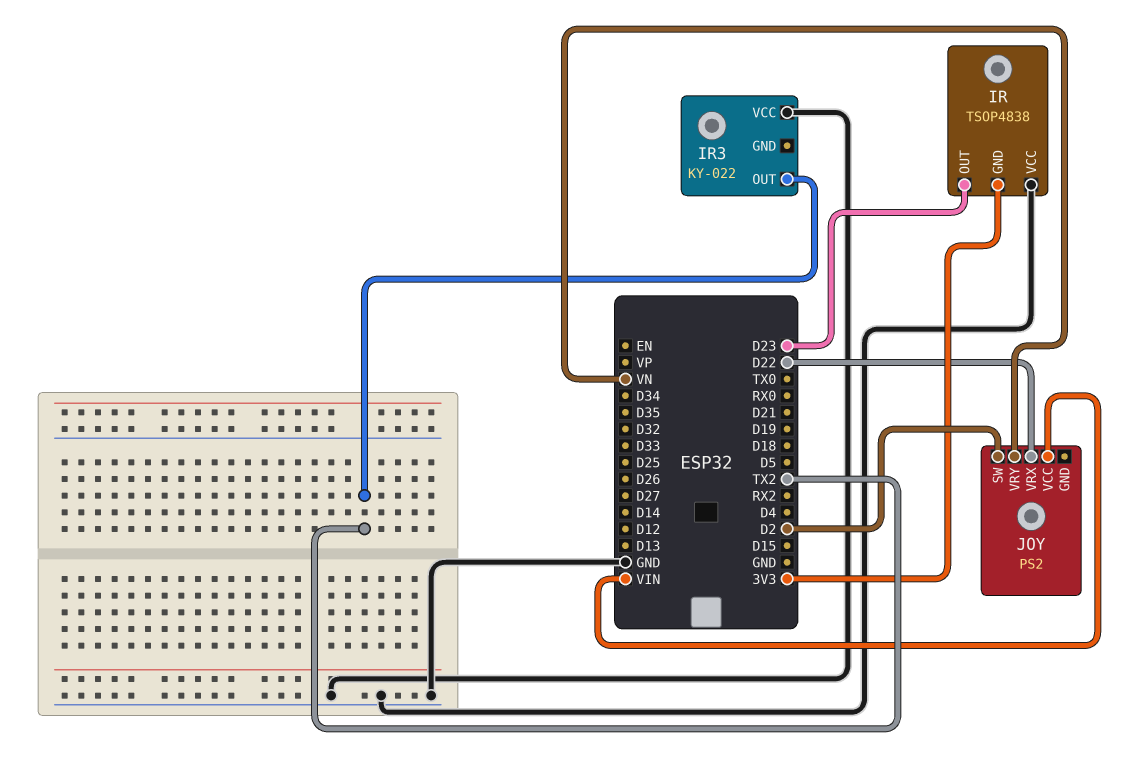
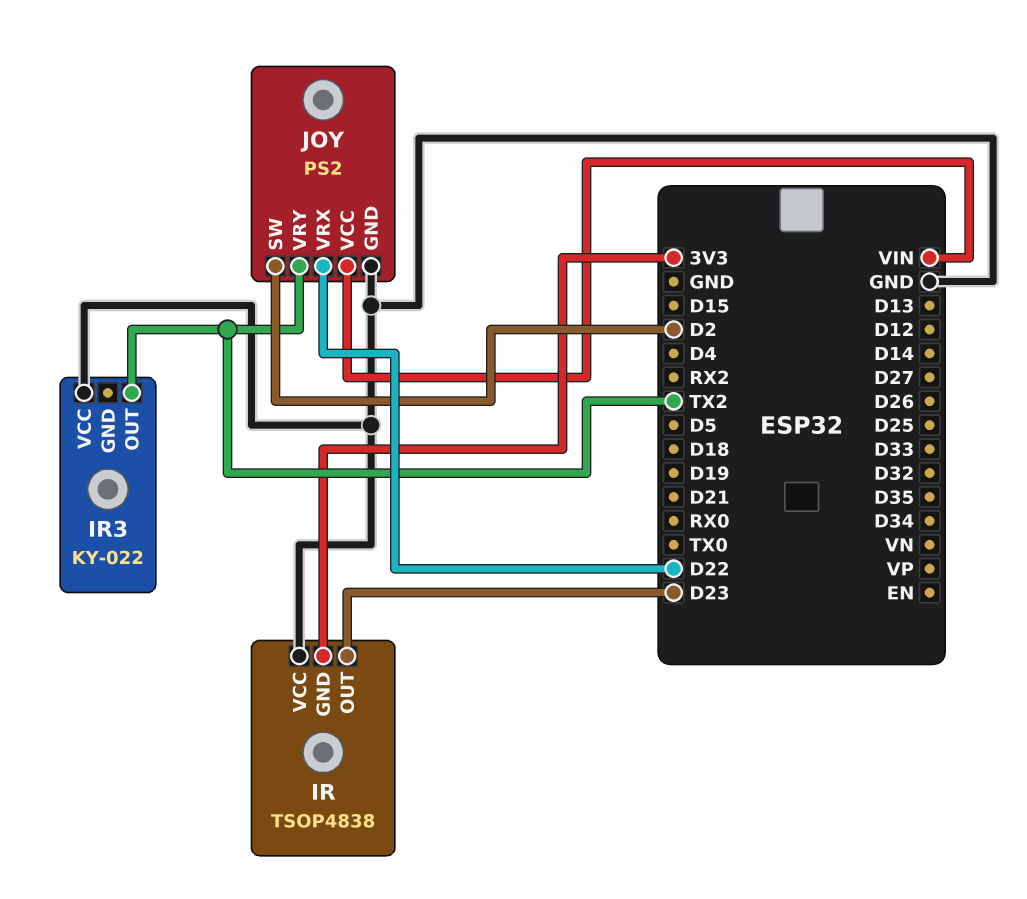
JOY pin GND: none -> GND
JOY pin VRY: VN -> TX2

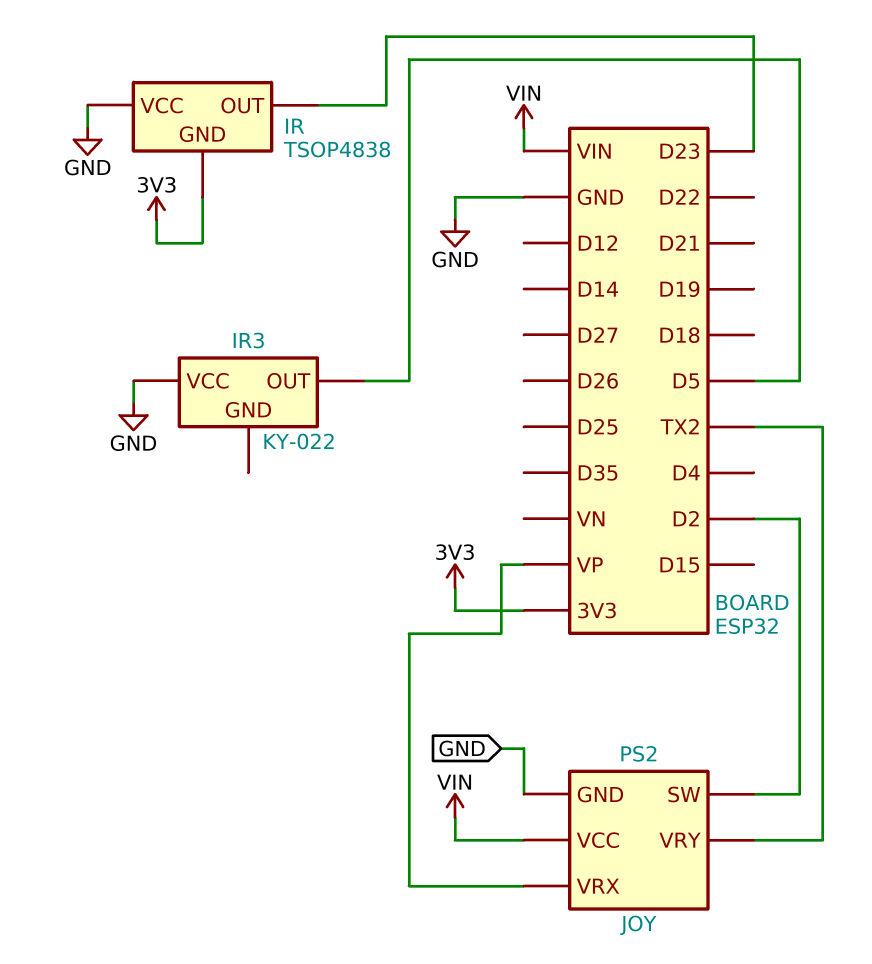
IR3 pin OUT: TX2 -> D5
JOY pin VRX: D22 -> VP

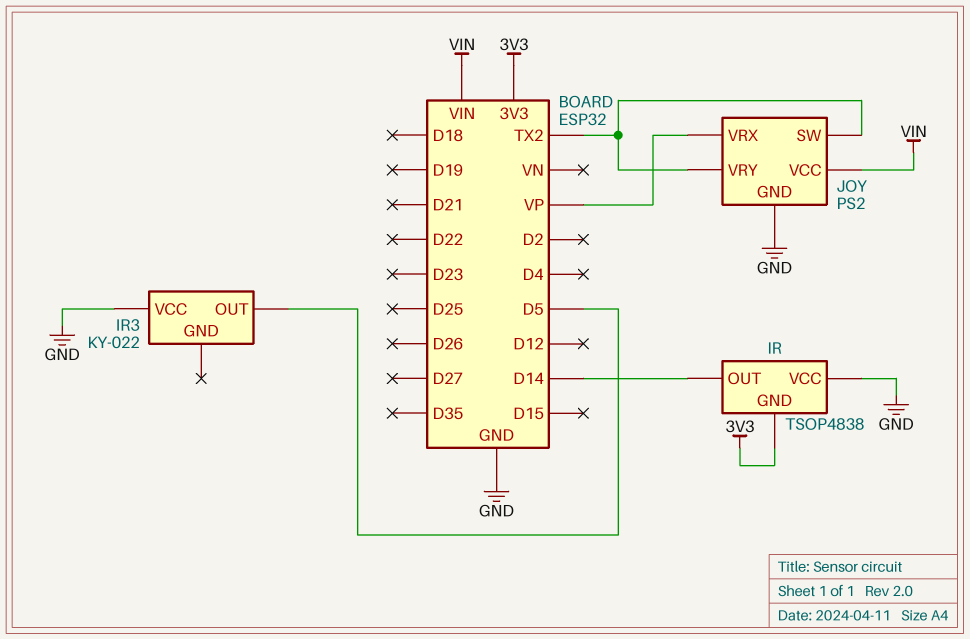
IR pin OUT: D23 -> D14
JOY pin SW: D2 -> TX2

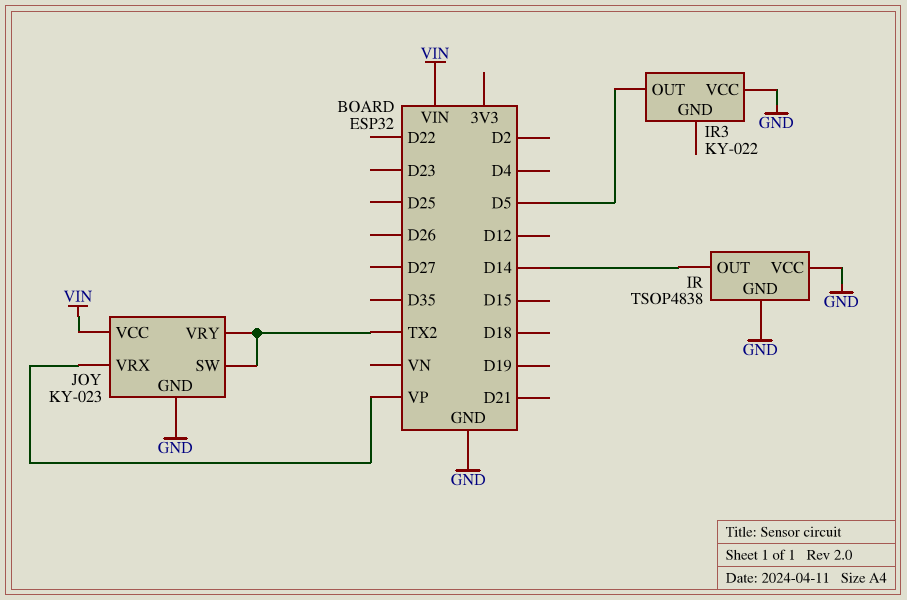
IR pin GND: 3V3 -> GND
JOY: PS2 -> KY-023

